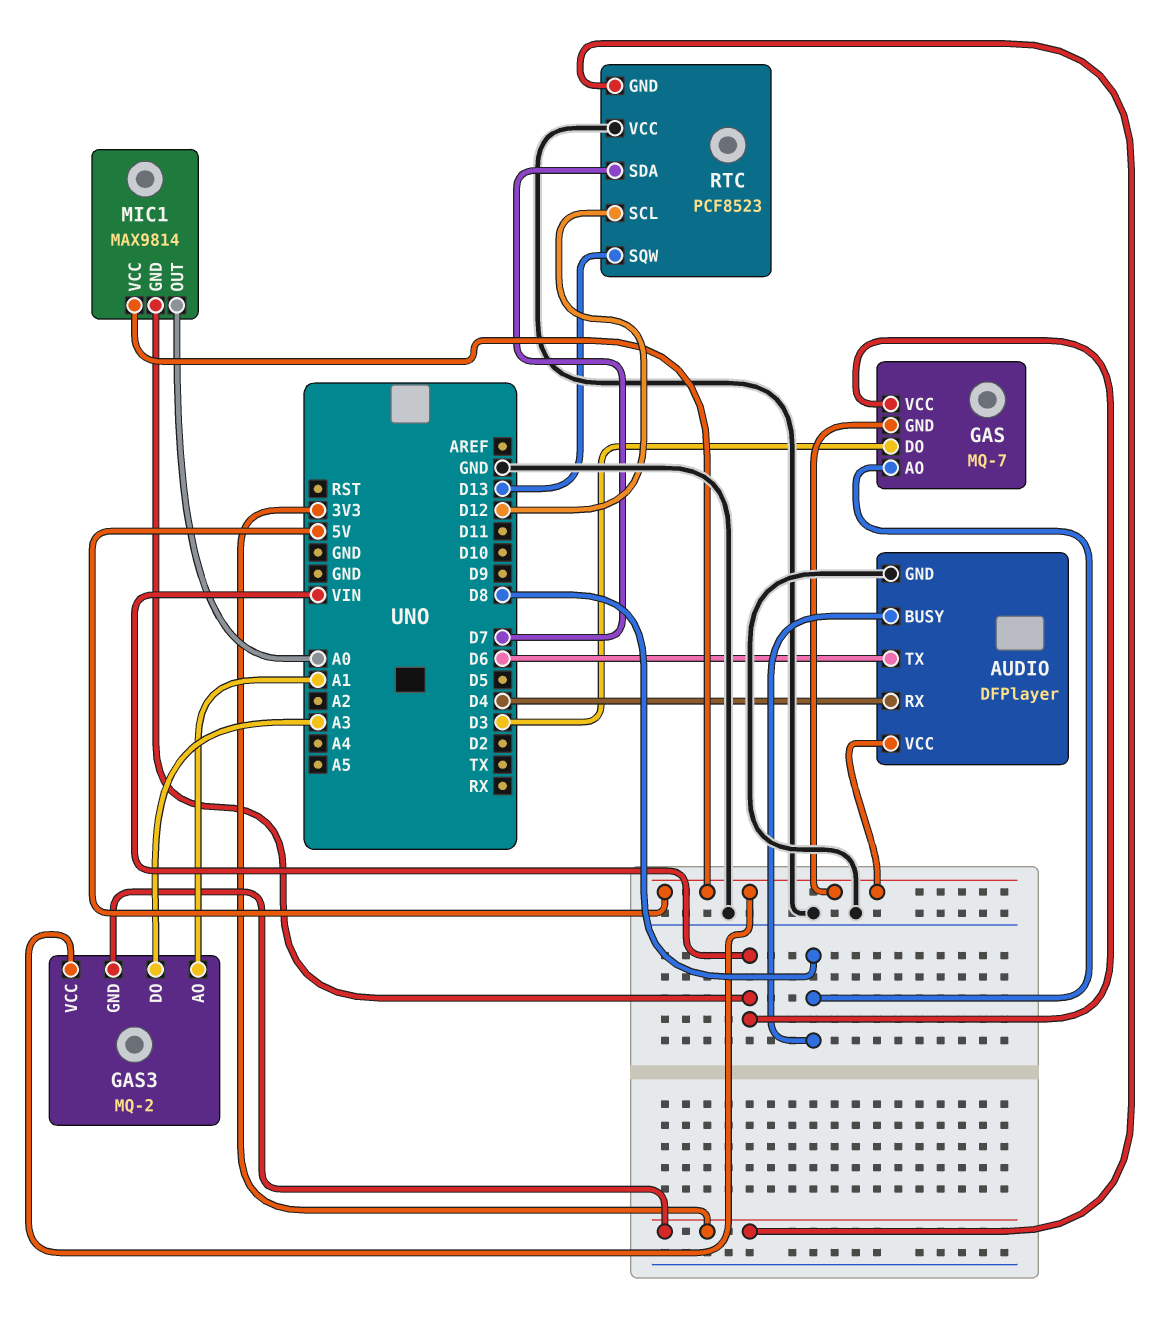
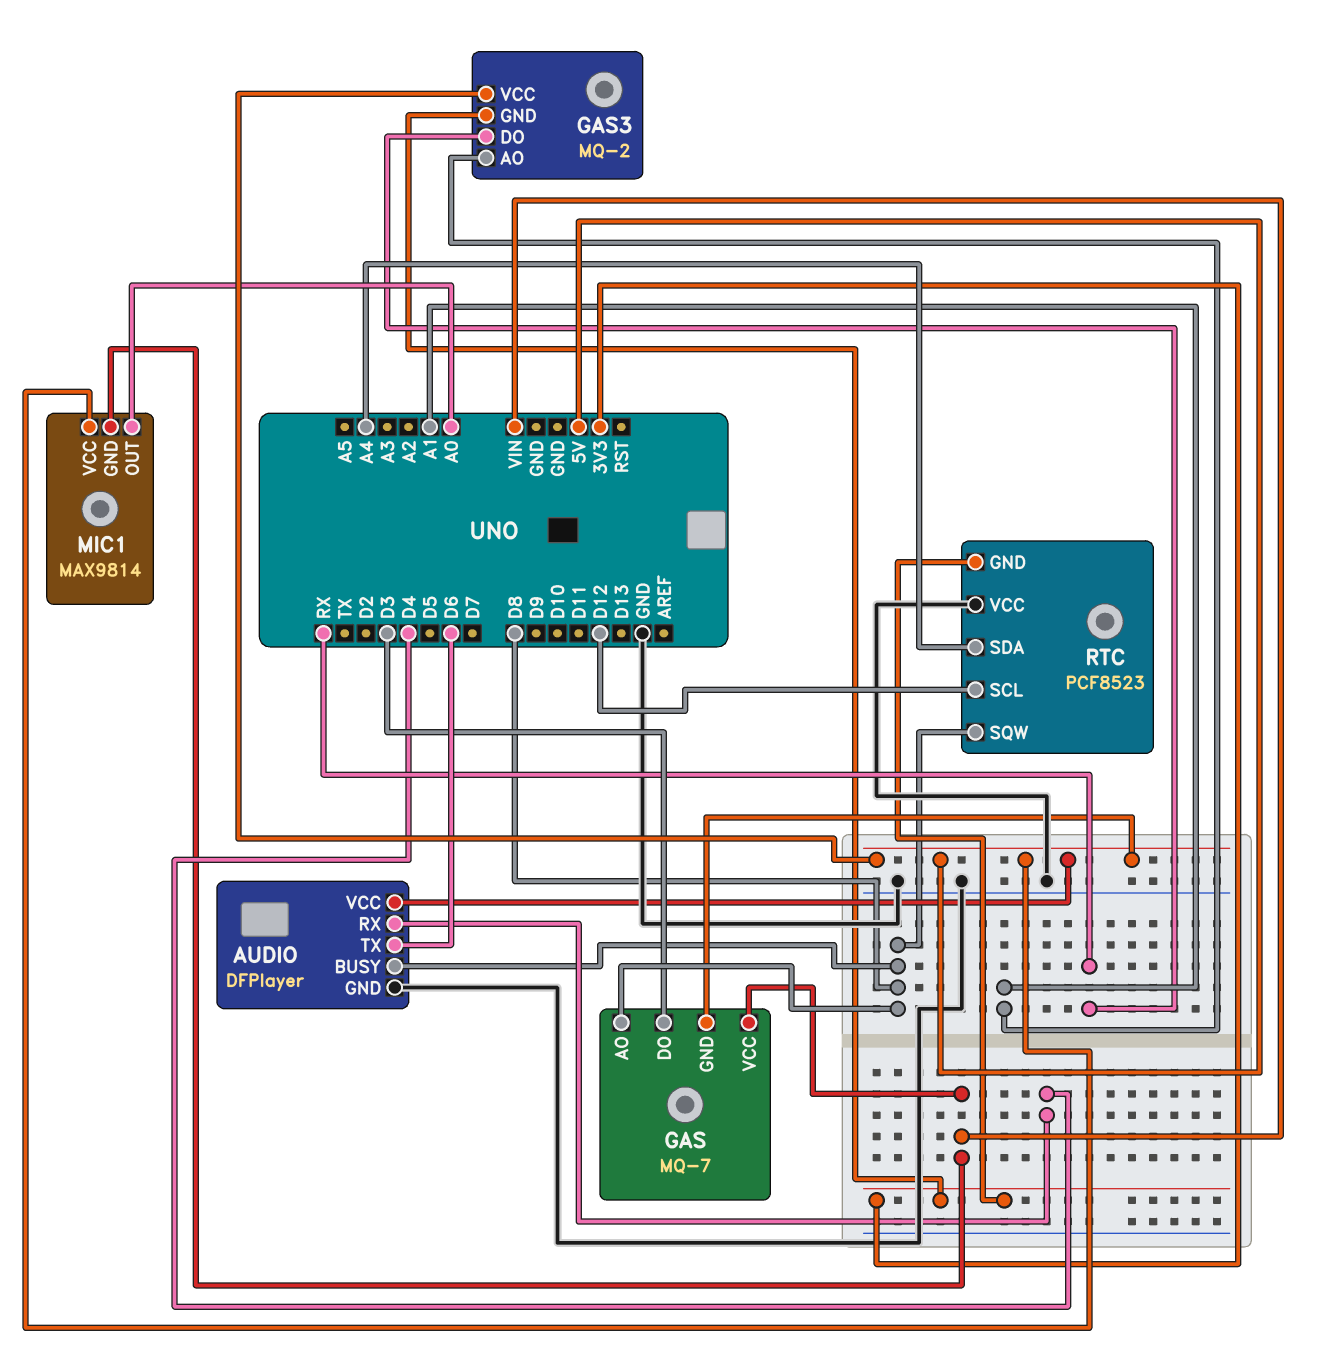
GAS3 pin DO: A3 -> RX
RTC pin SDA: D7 -> A4
RTC pin SQW: D13 -> D8

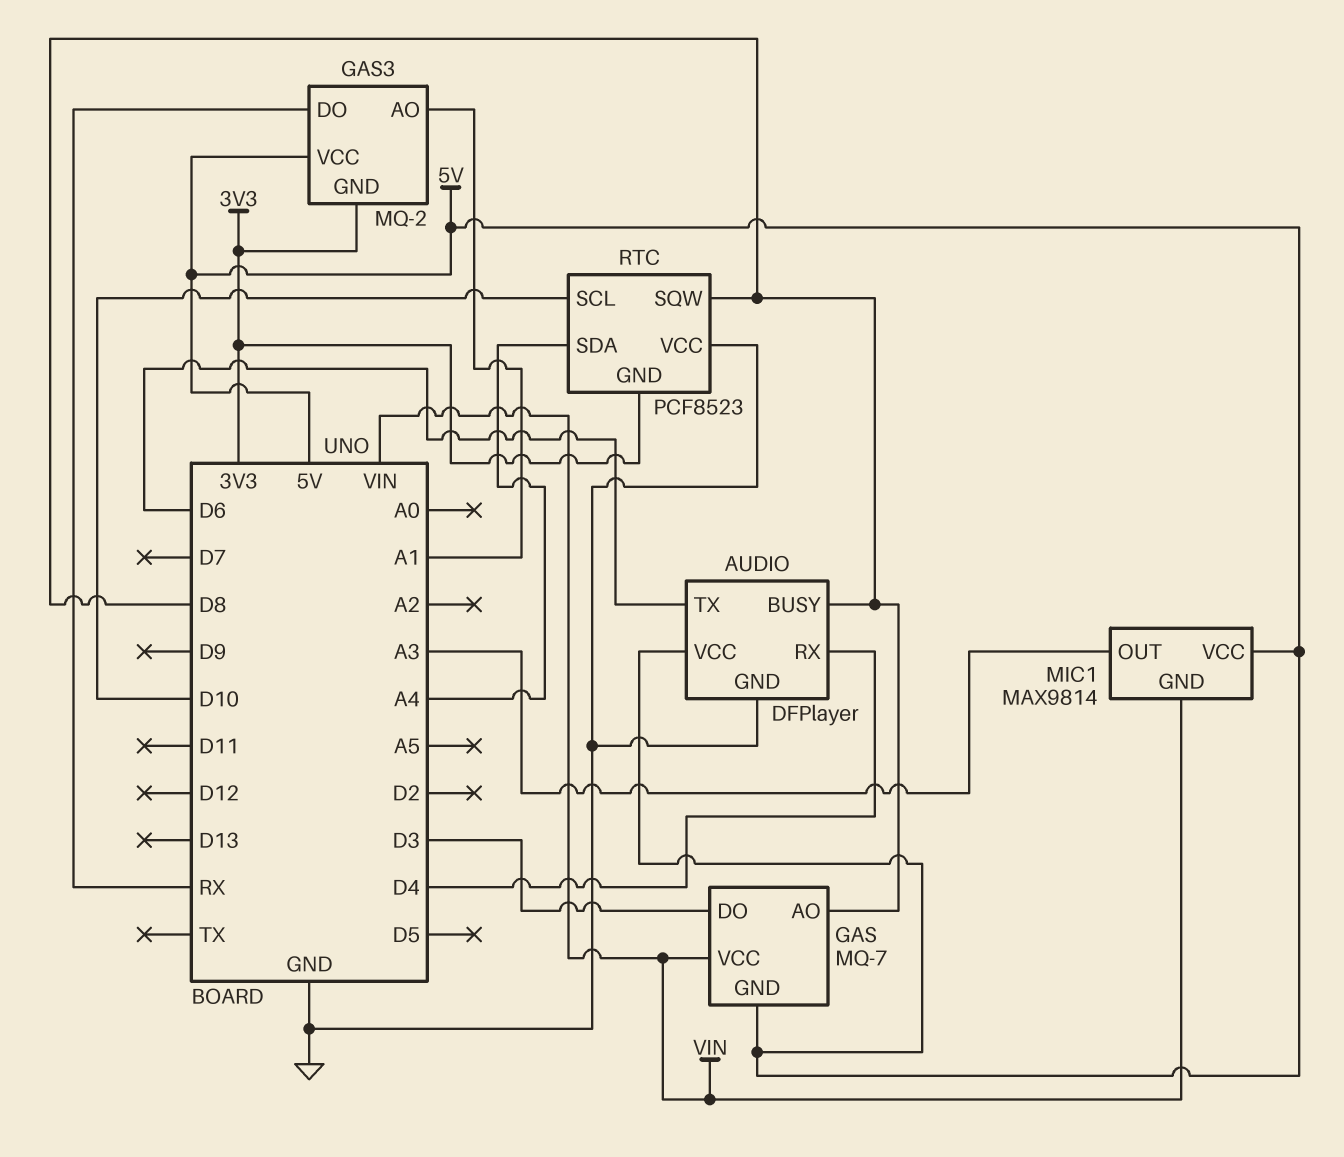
MIC1 pin OUT: A0 -> A3
RTC pin SCL: D12 -> D10

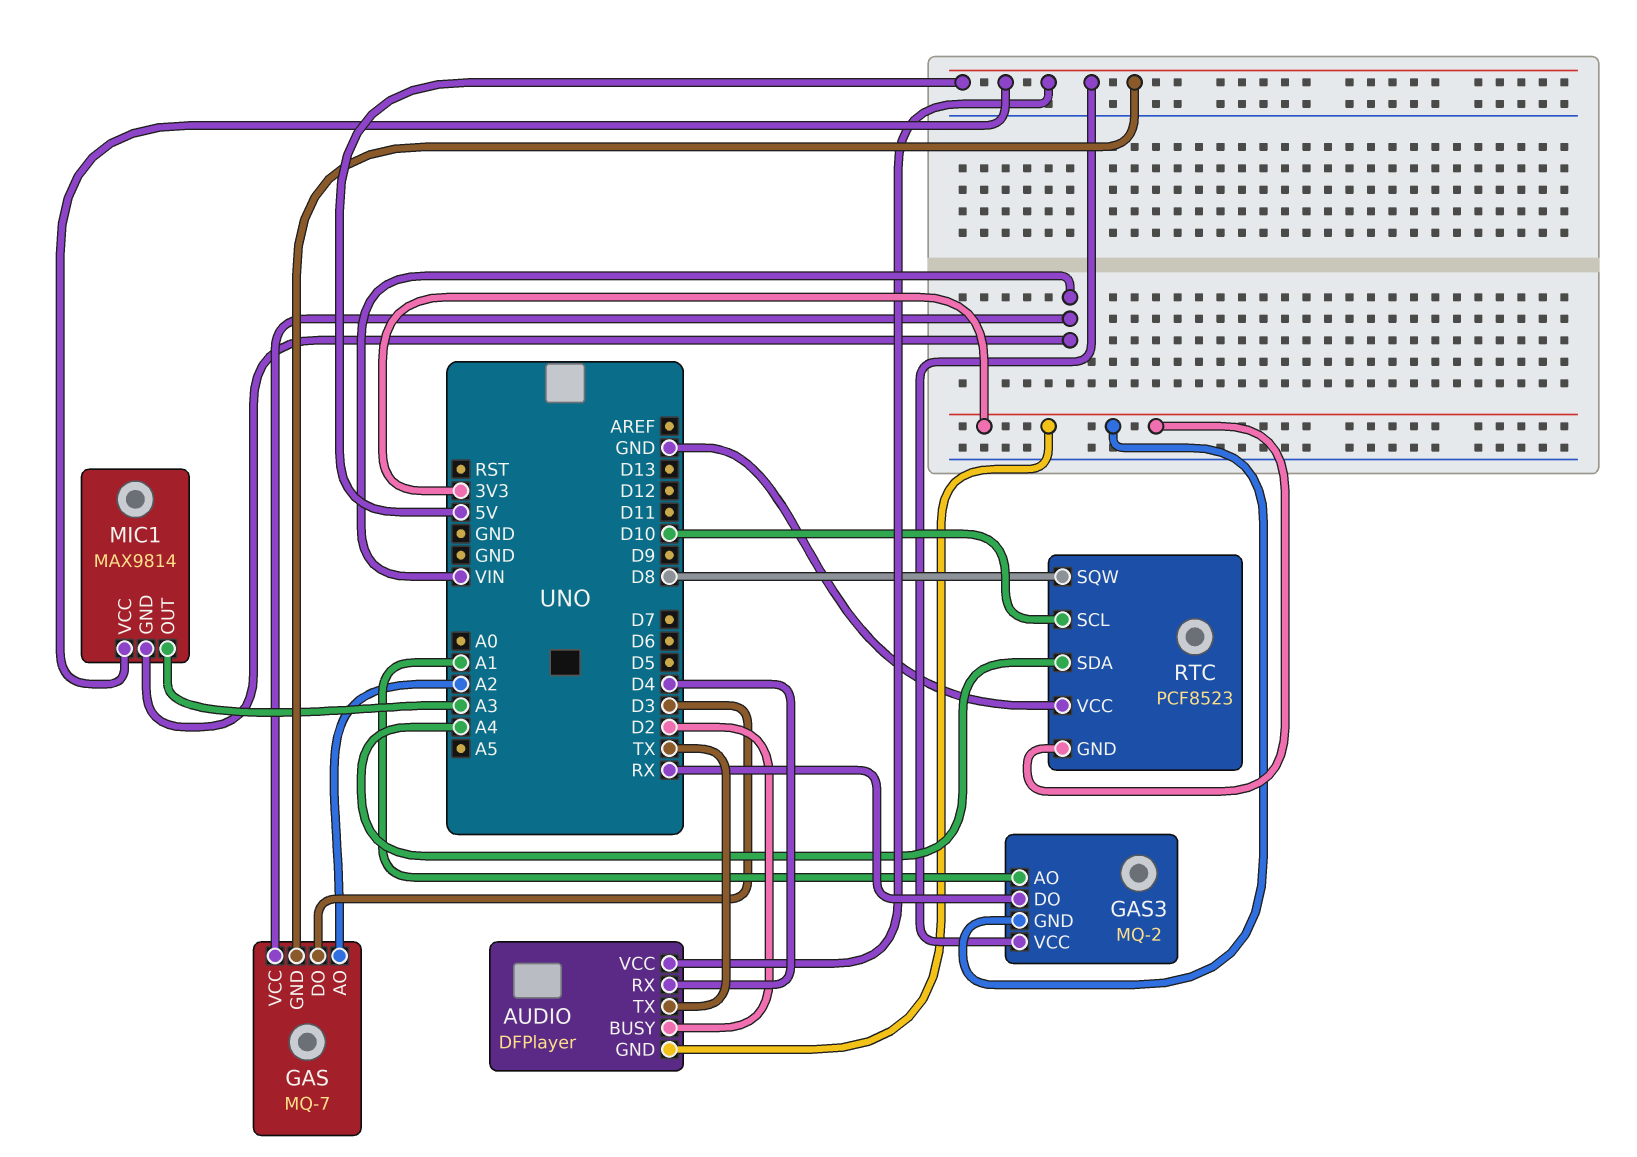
AUDIO pin BUSY: D8 -> D2
AUDIO pin GND: GND -> 3V3
AUDIO pin TX: D6 -> TX
GAS pin AO: D8 -> A2

